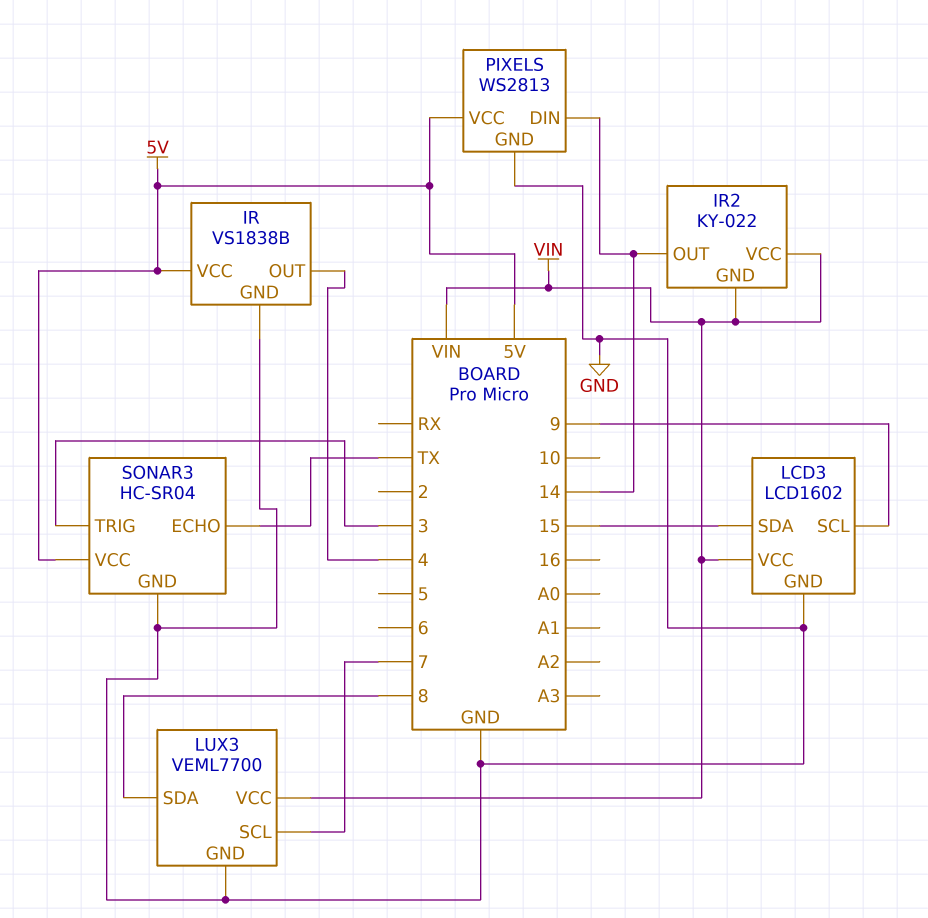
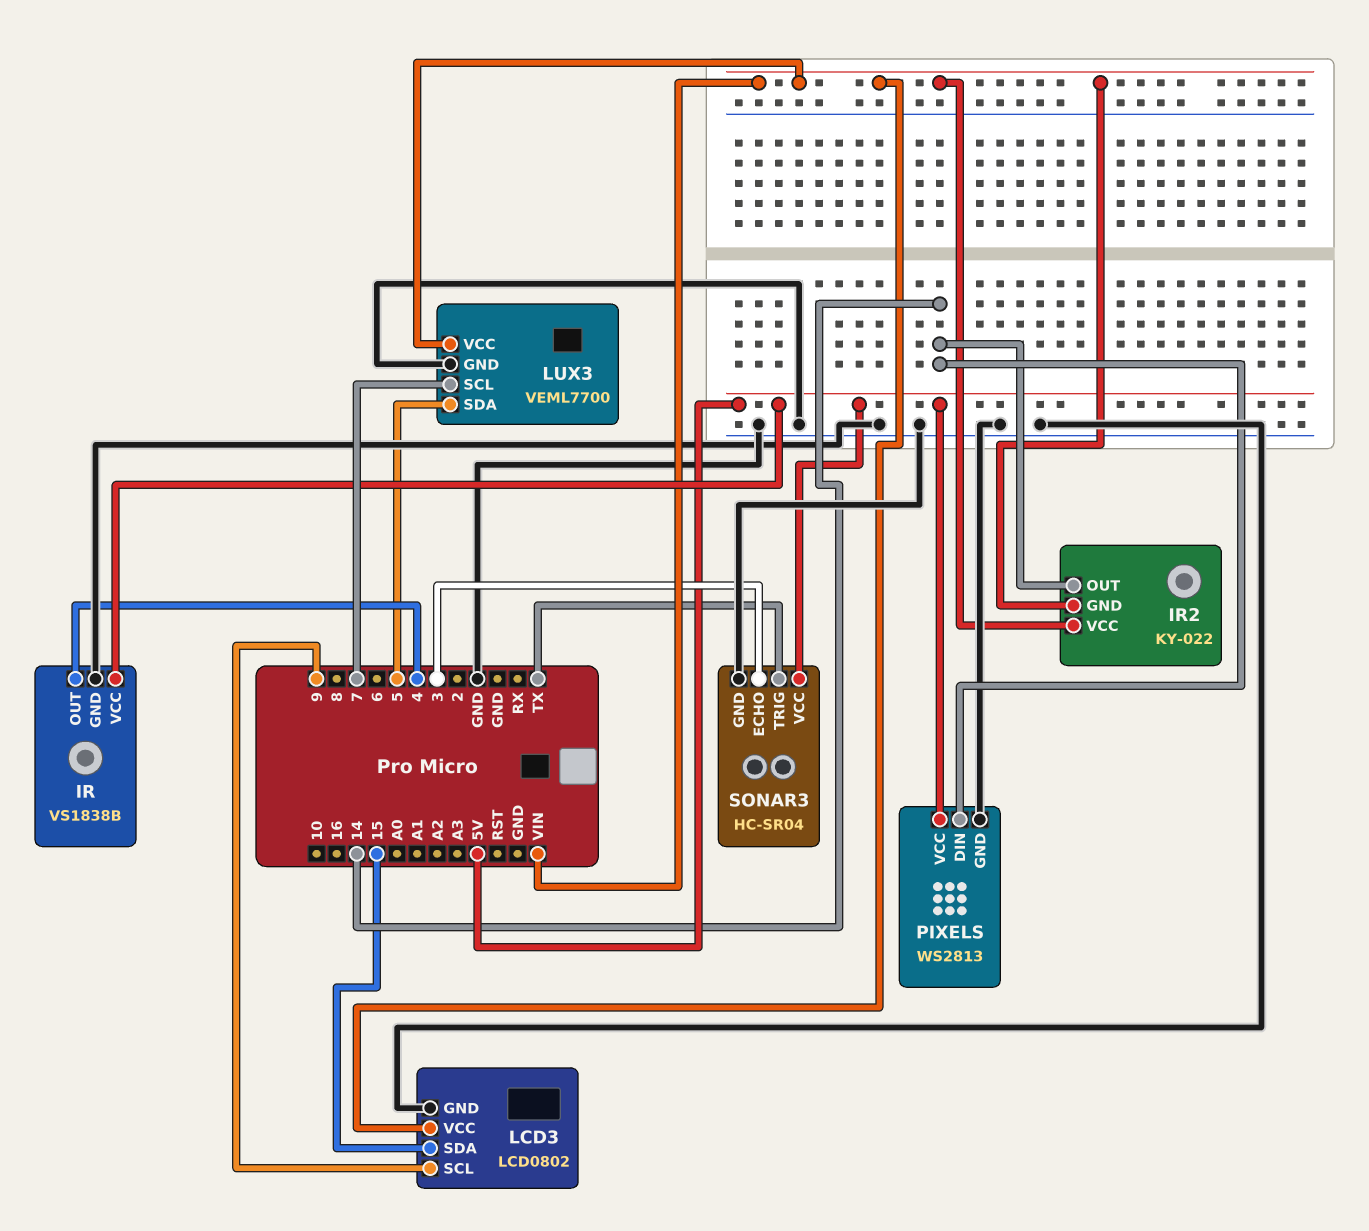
LCD3: LCD1602 -> LCD0802
LUX3 pin SDA: 8 -> 5
SONAR3 pin ECHO: TX -> 3
SONAR3 pin TRIG: 3 -> TX

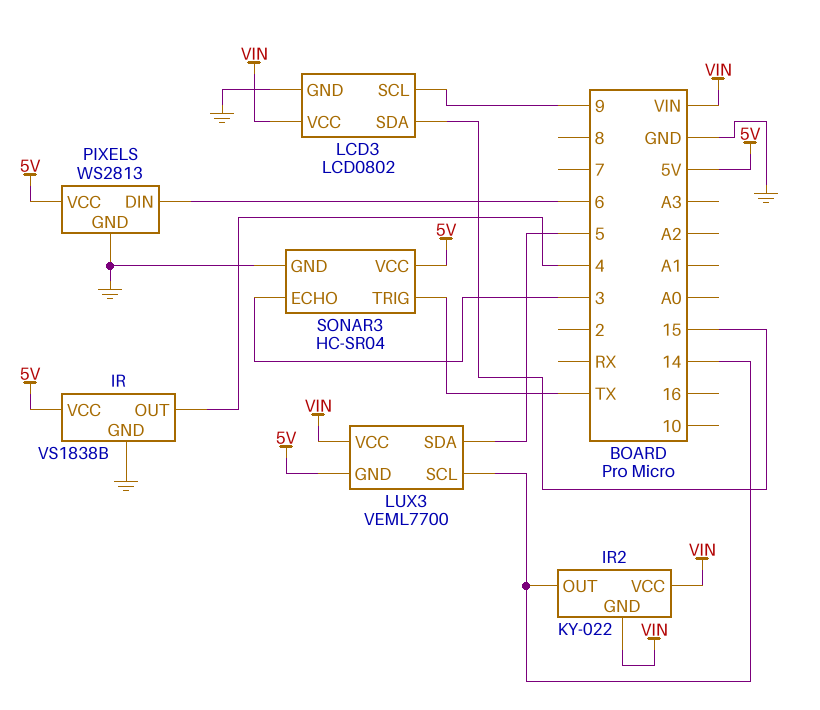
LUX3 pin GND: GND -> 5V
LUX3 pin SCL: 7 -> 14
PIXELS pin DIN: 14 -> 6

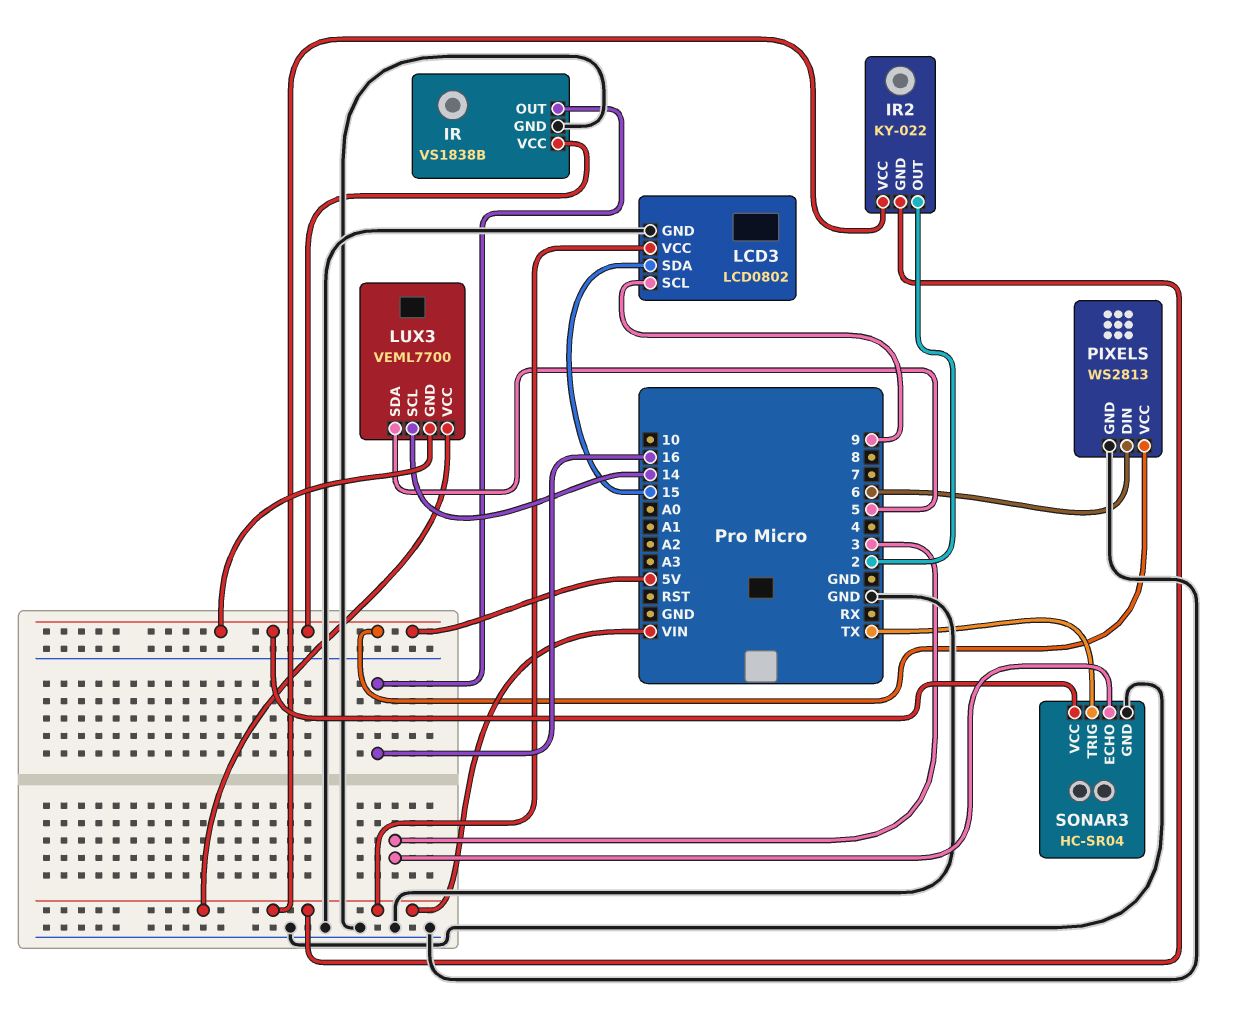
IR pin OUT: 4 -> 16
IR2 pin OUT: 14 -> 2

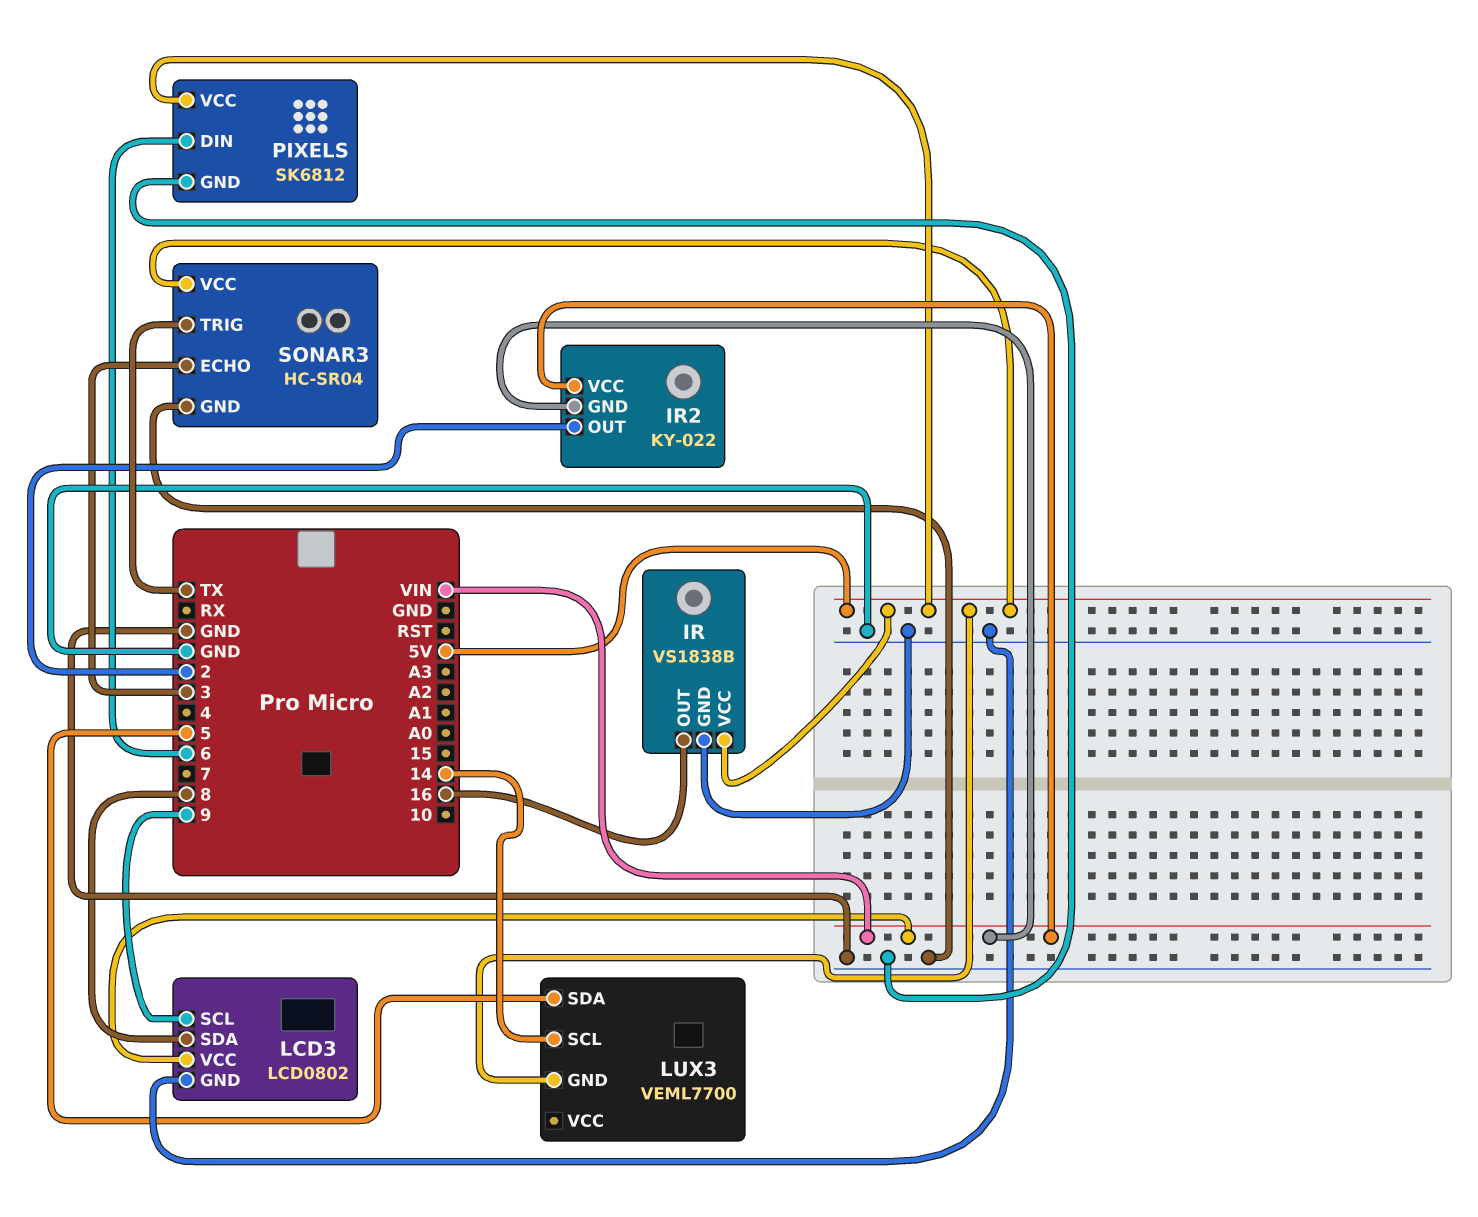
LCD3 pin SDA: 15 -> 8
LUX3 pin VCC: VIN -> none
PIXELS: WS2813 -> SK6812

